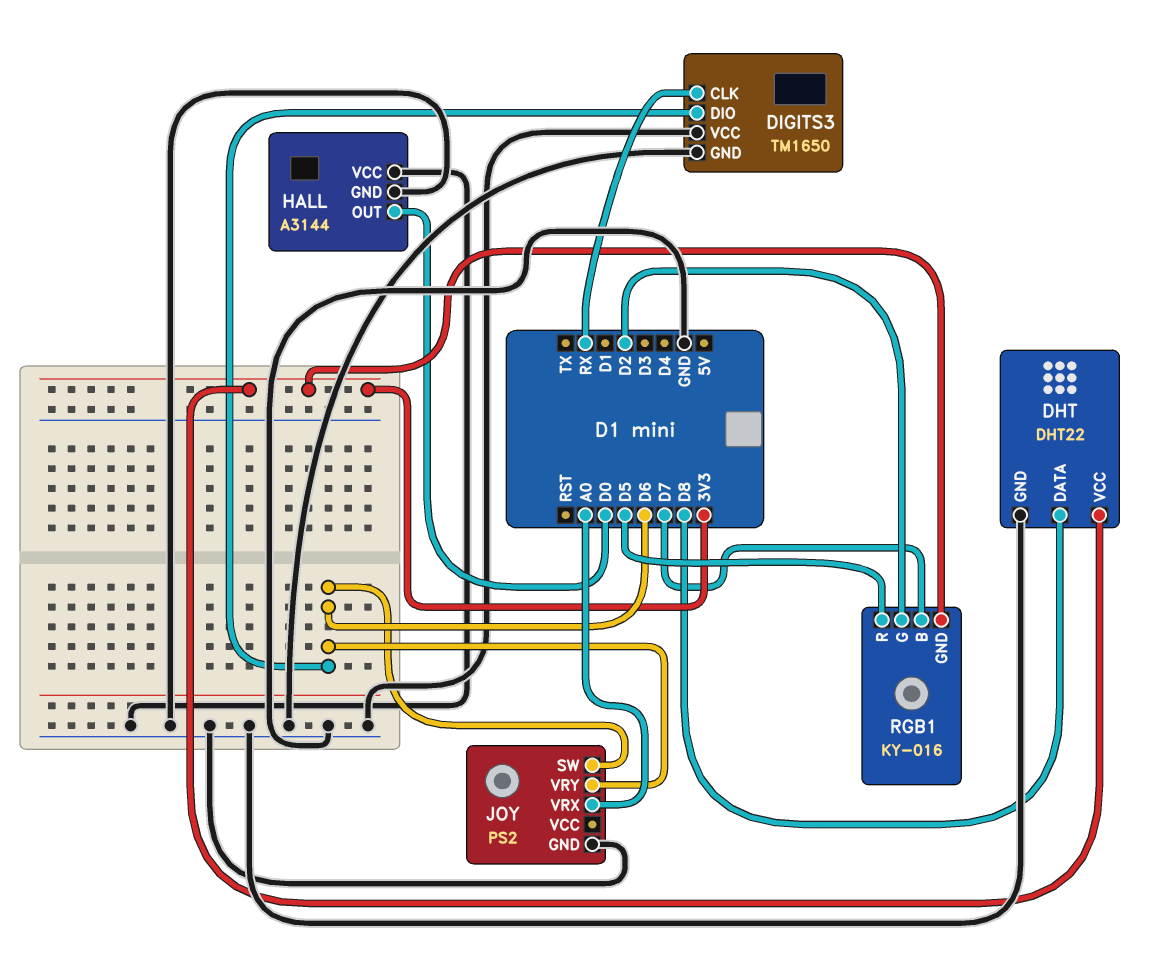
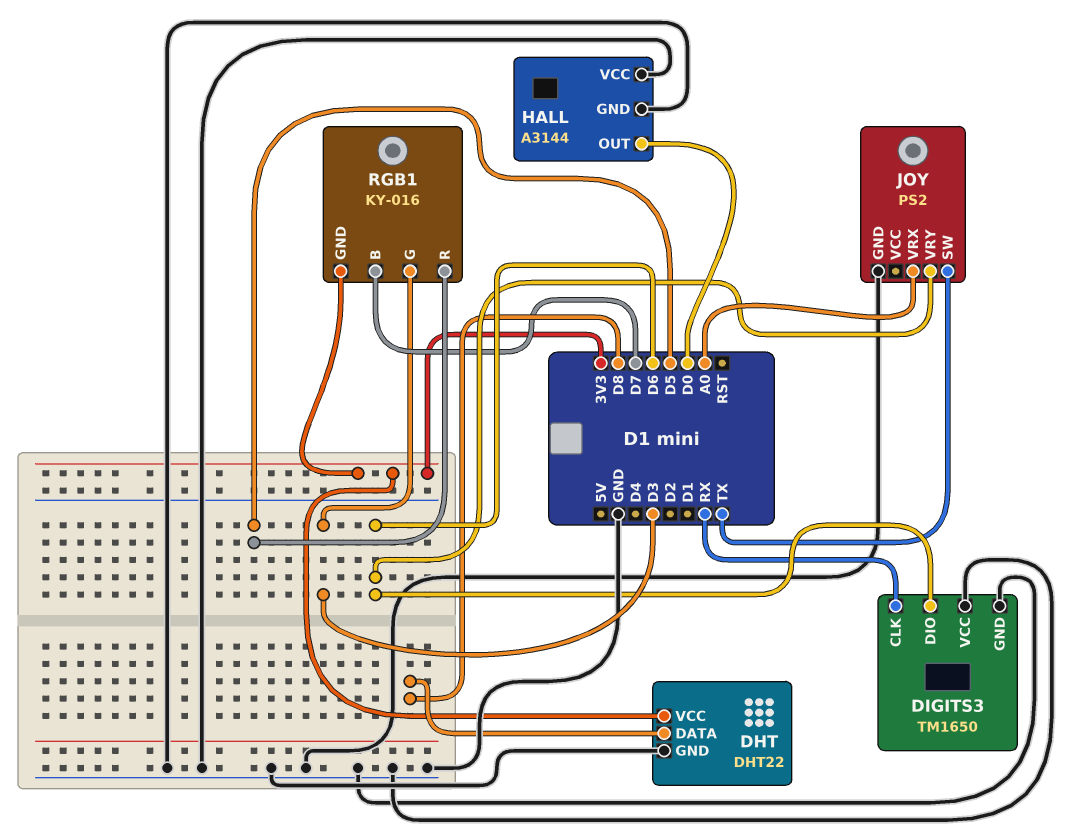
JOY pin SW: D6 -> TX
RGB1 pin G: D2 -> D3

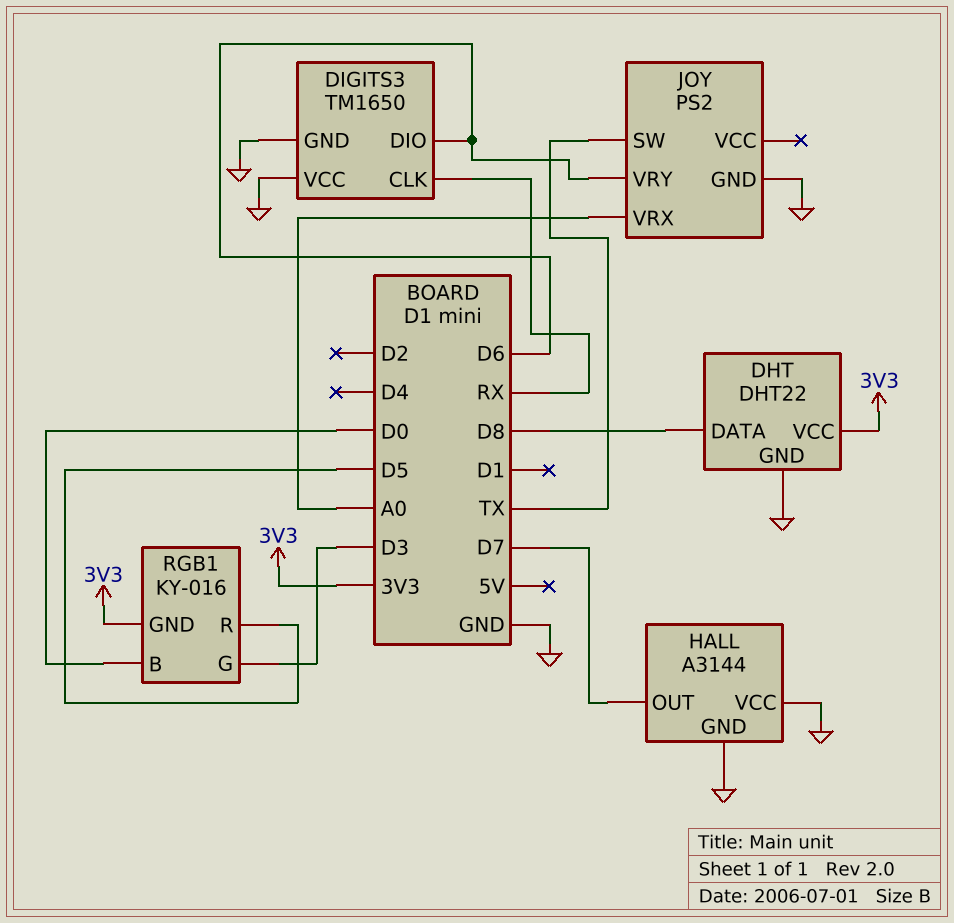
HALL pin OUT: D0 -> D7
RGB1 pin B: D7 -> D0

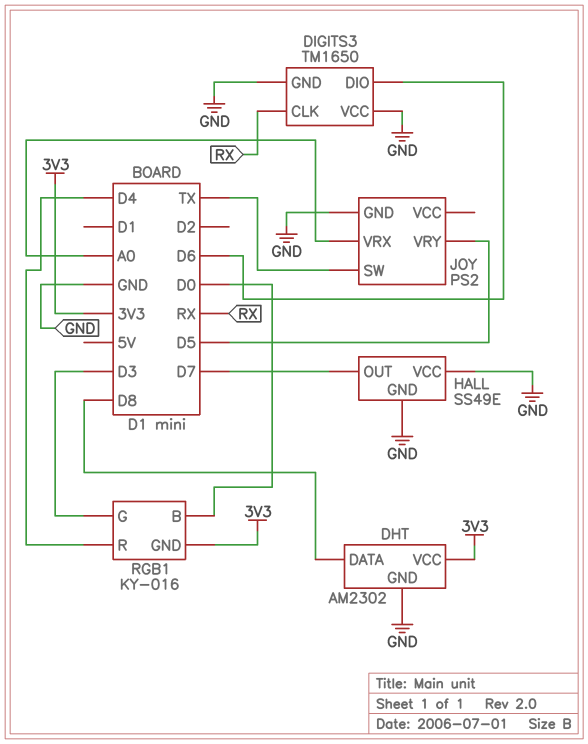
DHT: DHT22 -> AM2302
HALL: A3144 -> SS49E
JOY pin VRY: D6 -> D5
RGB1 pin R: D5 -> D4

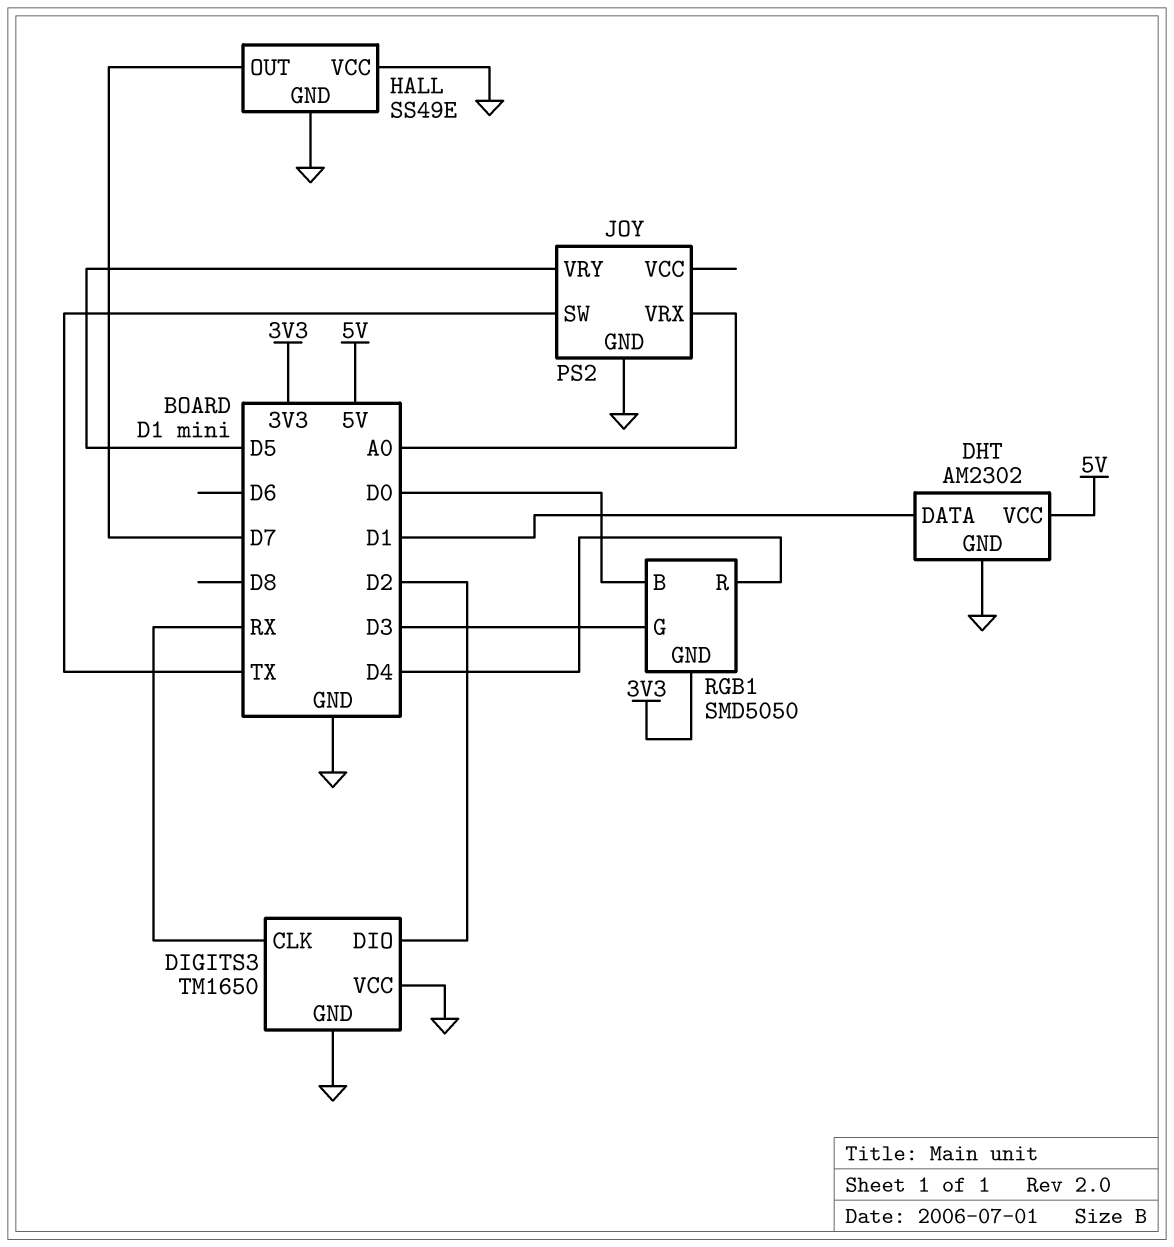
DHT pin DATA: D8 -> D1
DHT pin VCC: 3V3 -> 5V
DIGITS3 pin DIO: D6 -> D2
RGB1: KY-016 -> SMD5050

